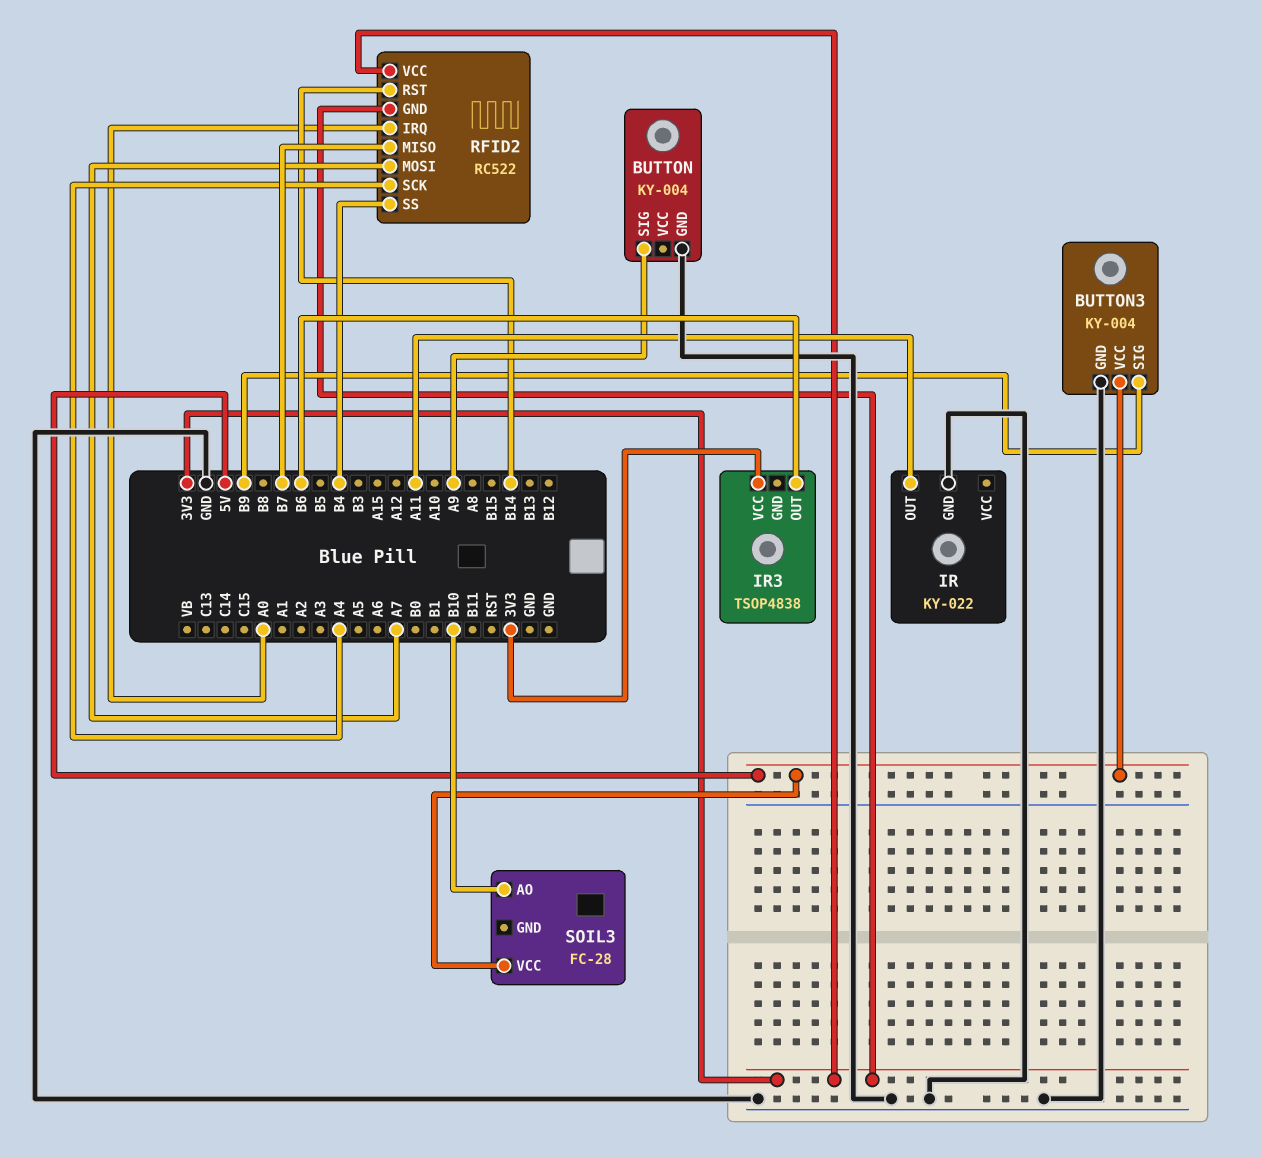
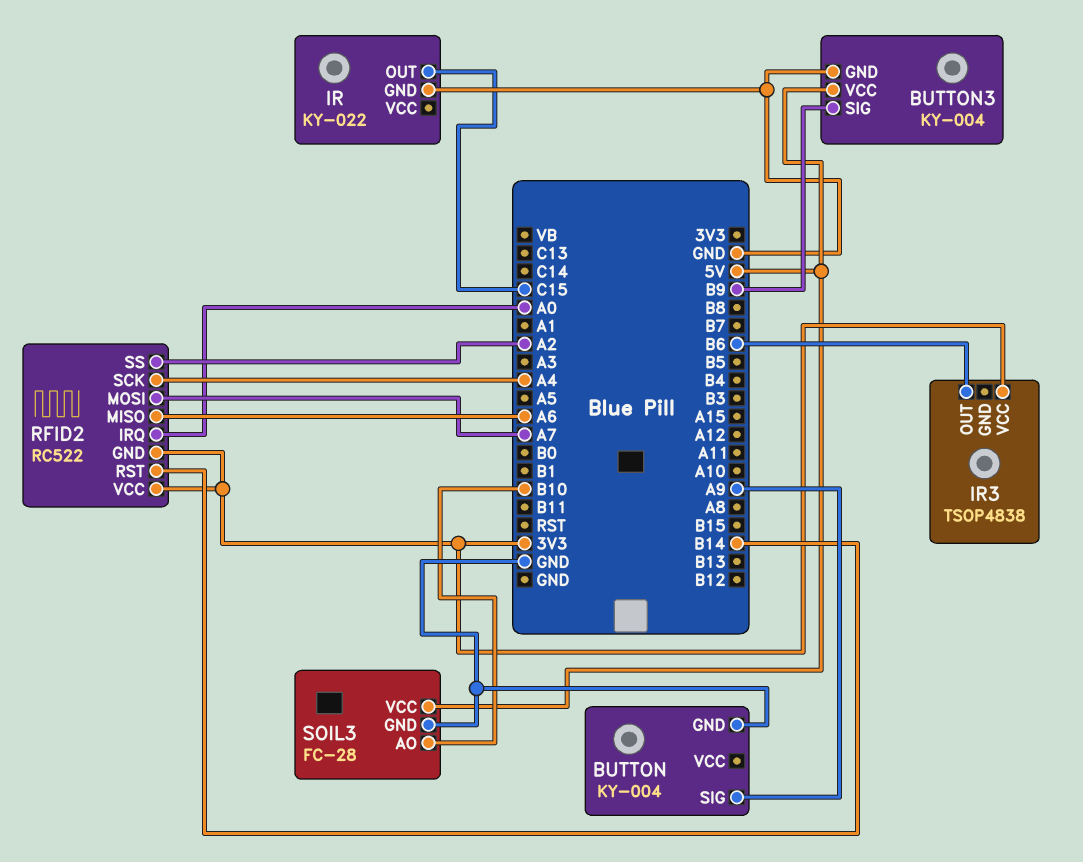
IR pin OUT: A11 -> C15
RFID2 pin MISO: B7 -> A6
RFID2 pin SS: B4 -> A2
SOIL3 pin GND: none -> GND

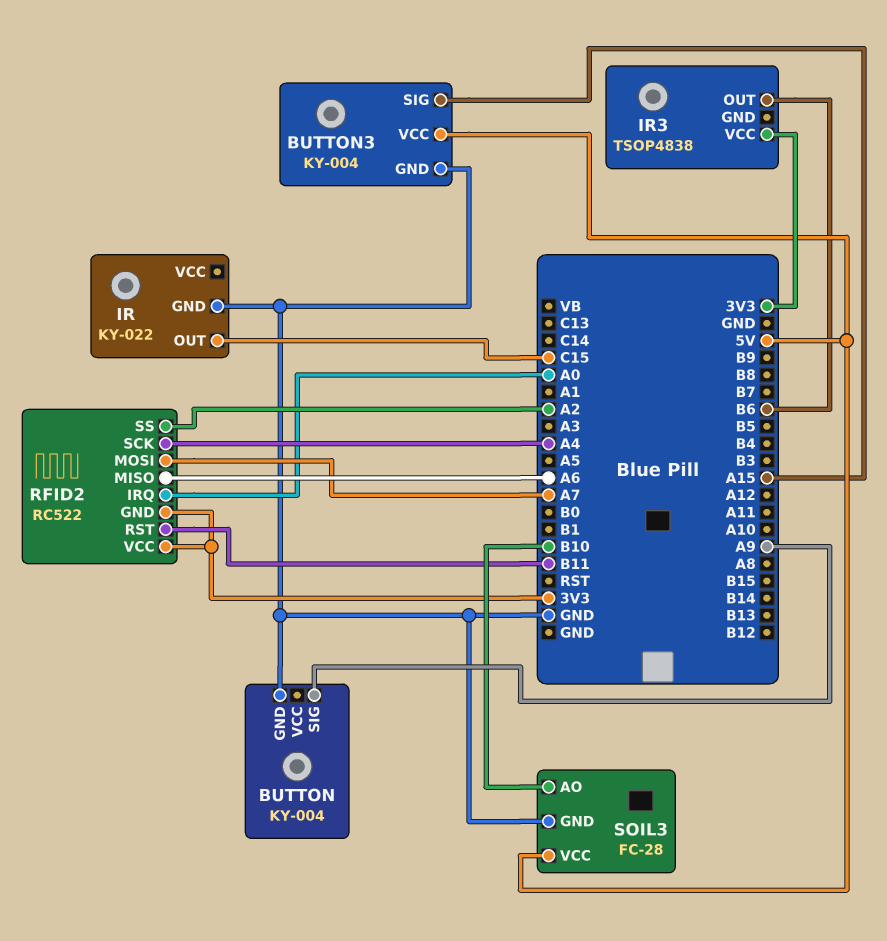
BUTTON3 pin SIG: B9 -> A15
RFID2 pin RST: B14 -> B11

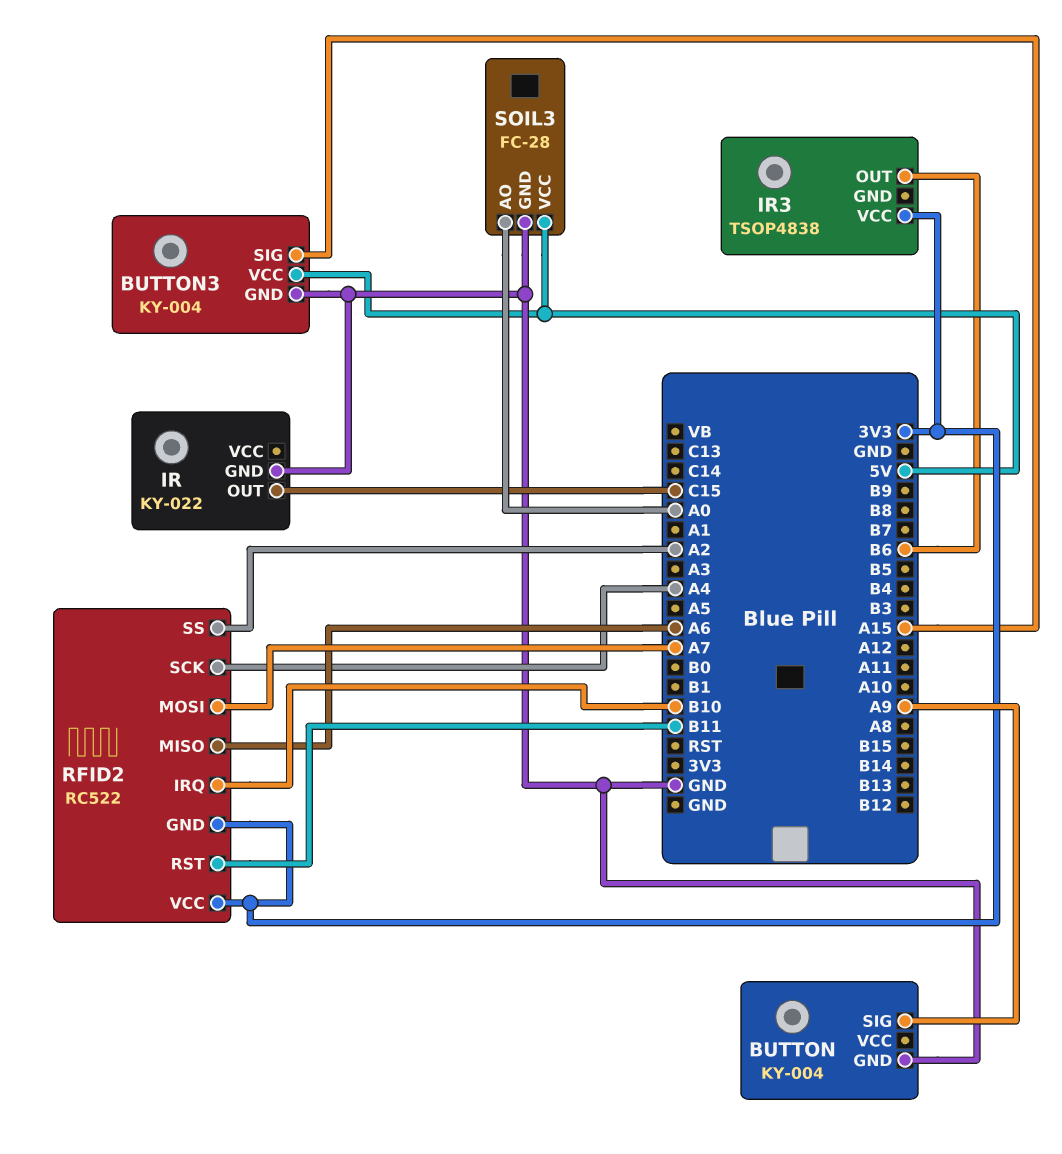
RFID2 pin IRQ: A0 -> B10
SOIL3 pin AO: B10 -> A0

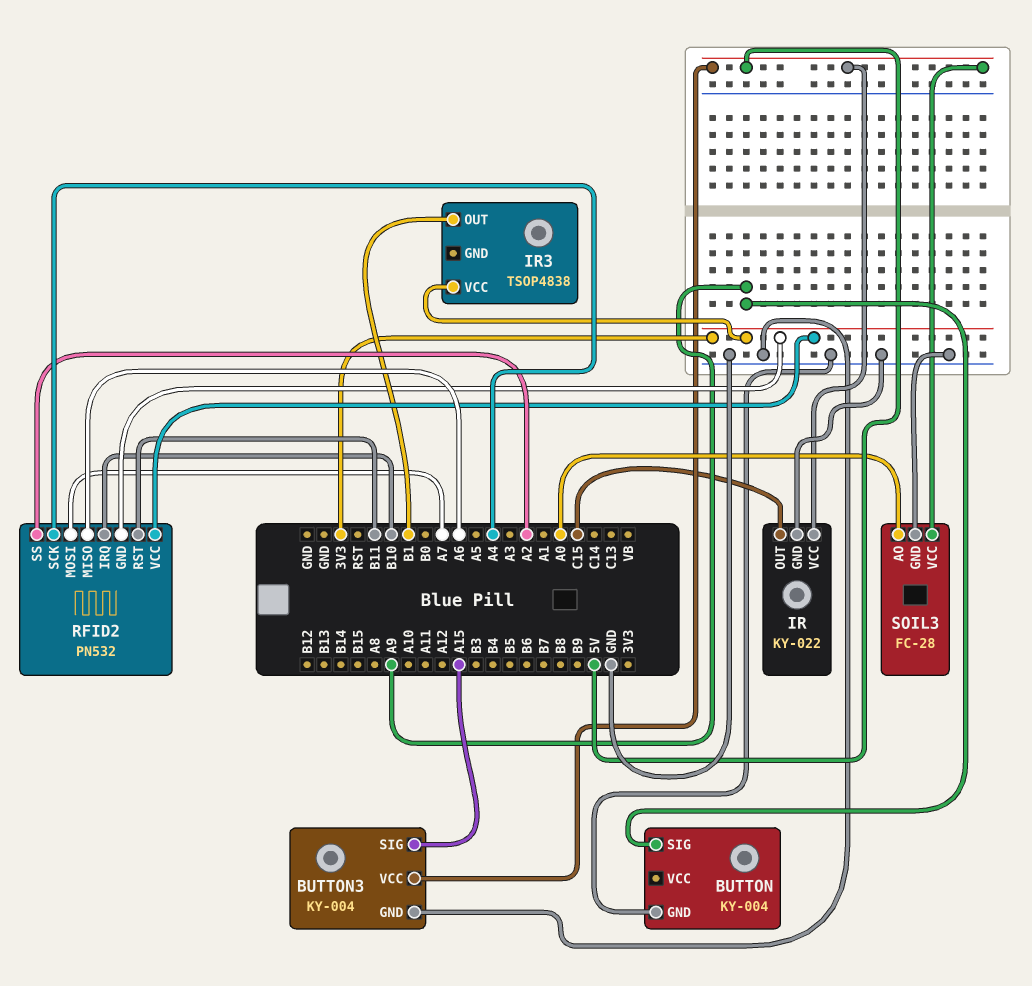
IR pin VCC: none -> 5V
IR3 pin OUT: B6 -> B1
RFID2: RC522 -> PN532

